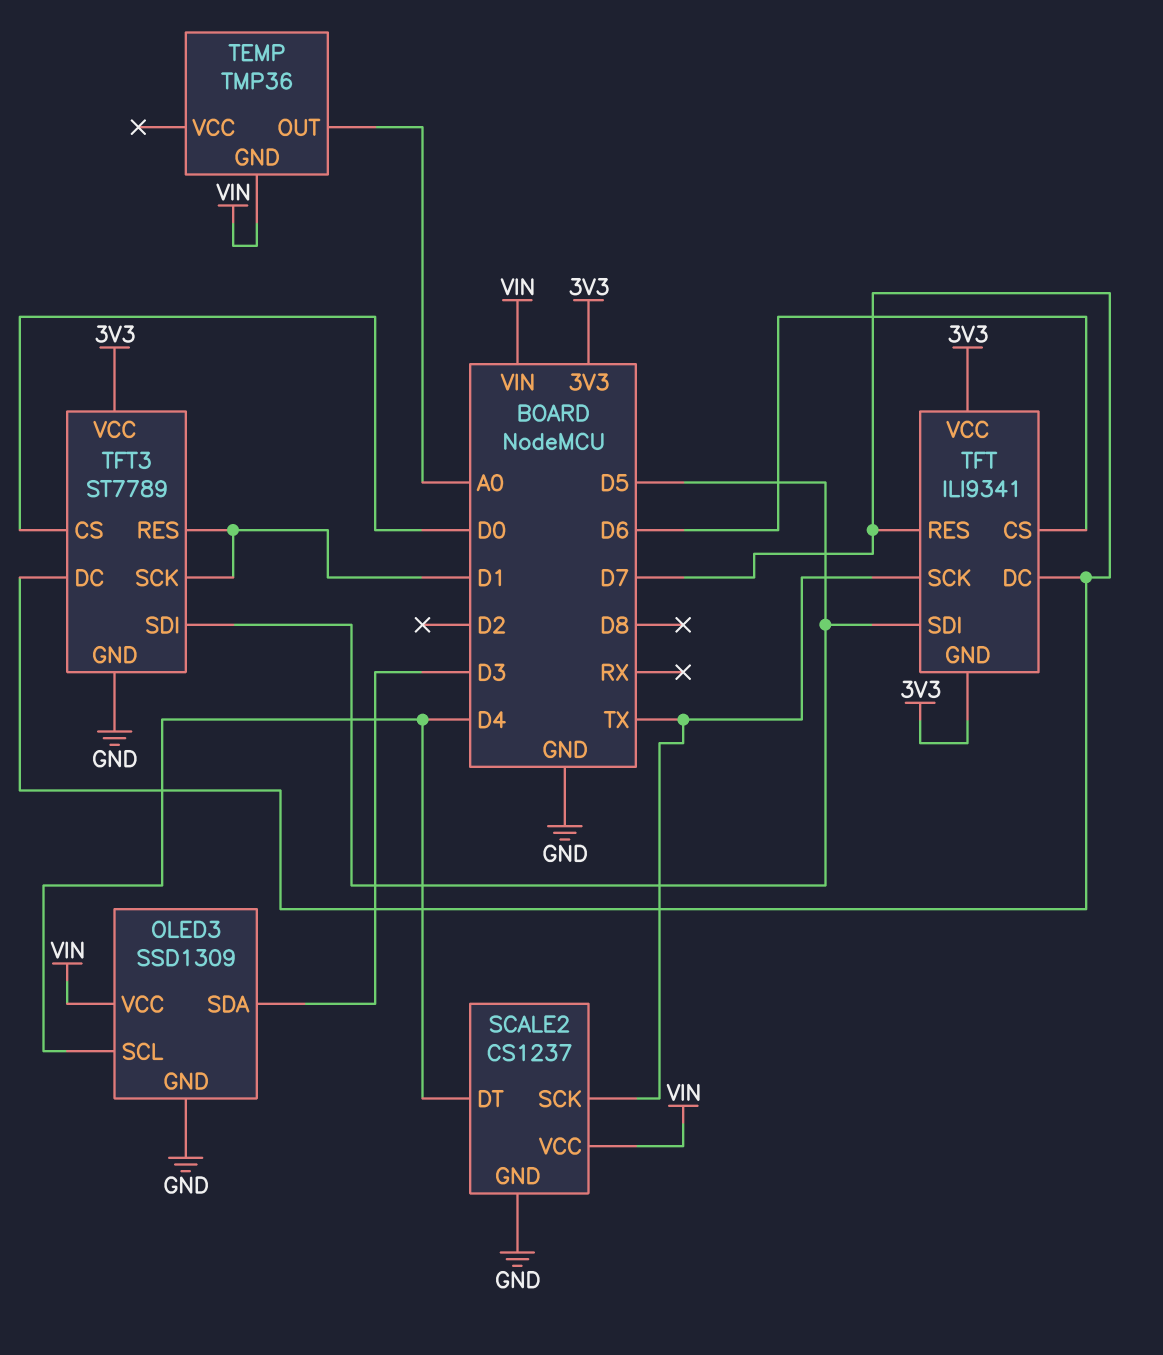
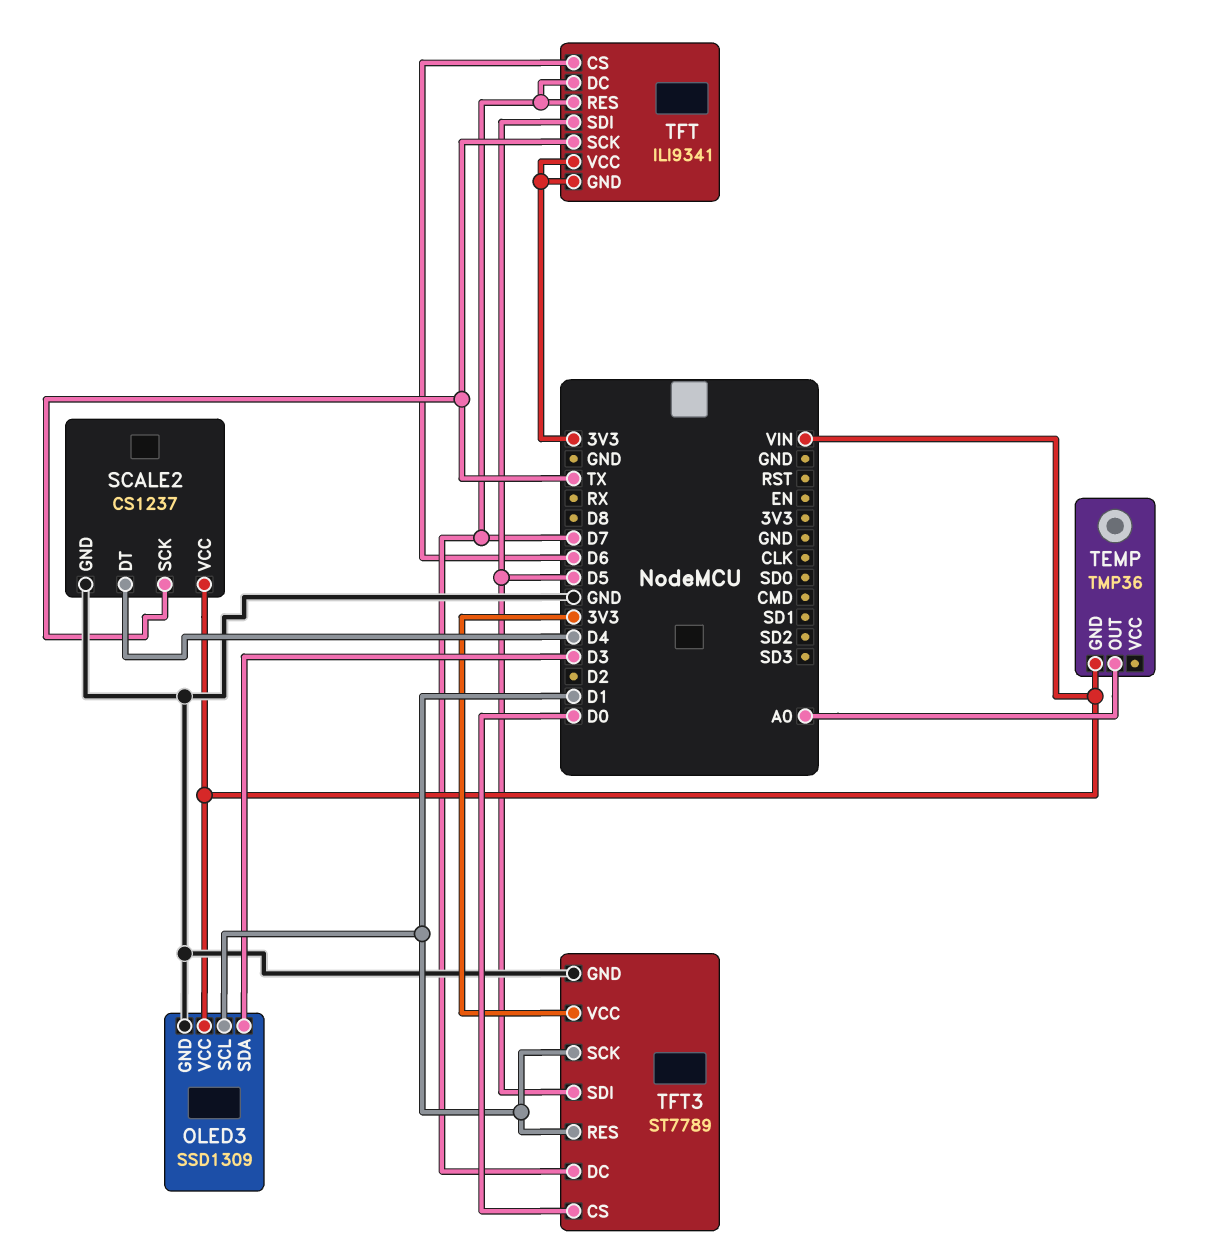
OLED3 pin SCL: D4 -> D1

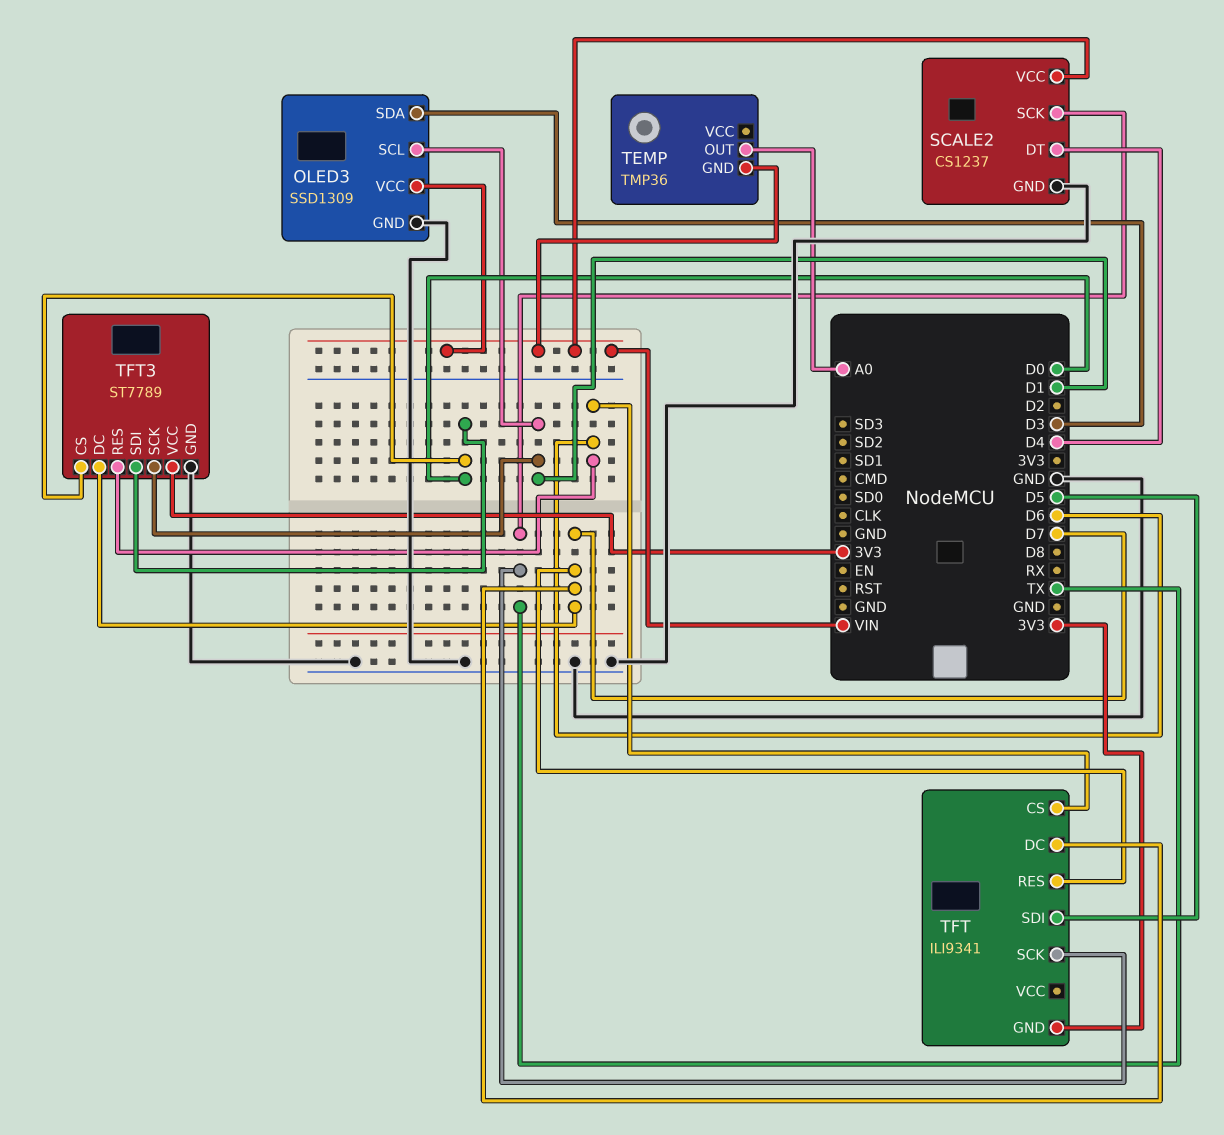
TFT pin VCC: 3V3 -> none
TFT3 pin RES: D1 -> D6
TFT3 pin SDI: D5 -> D0

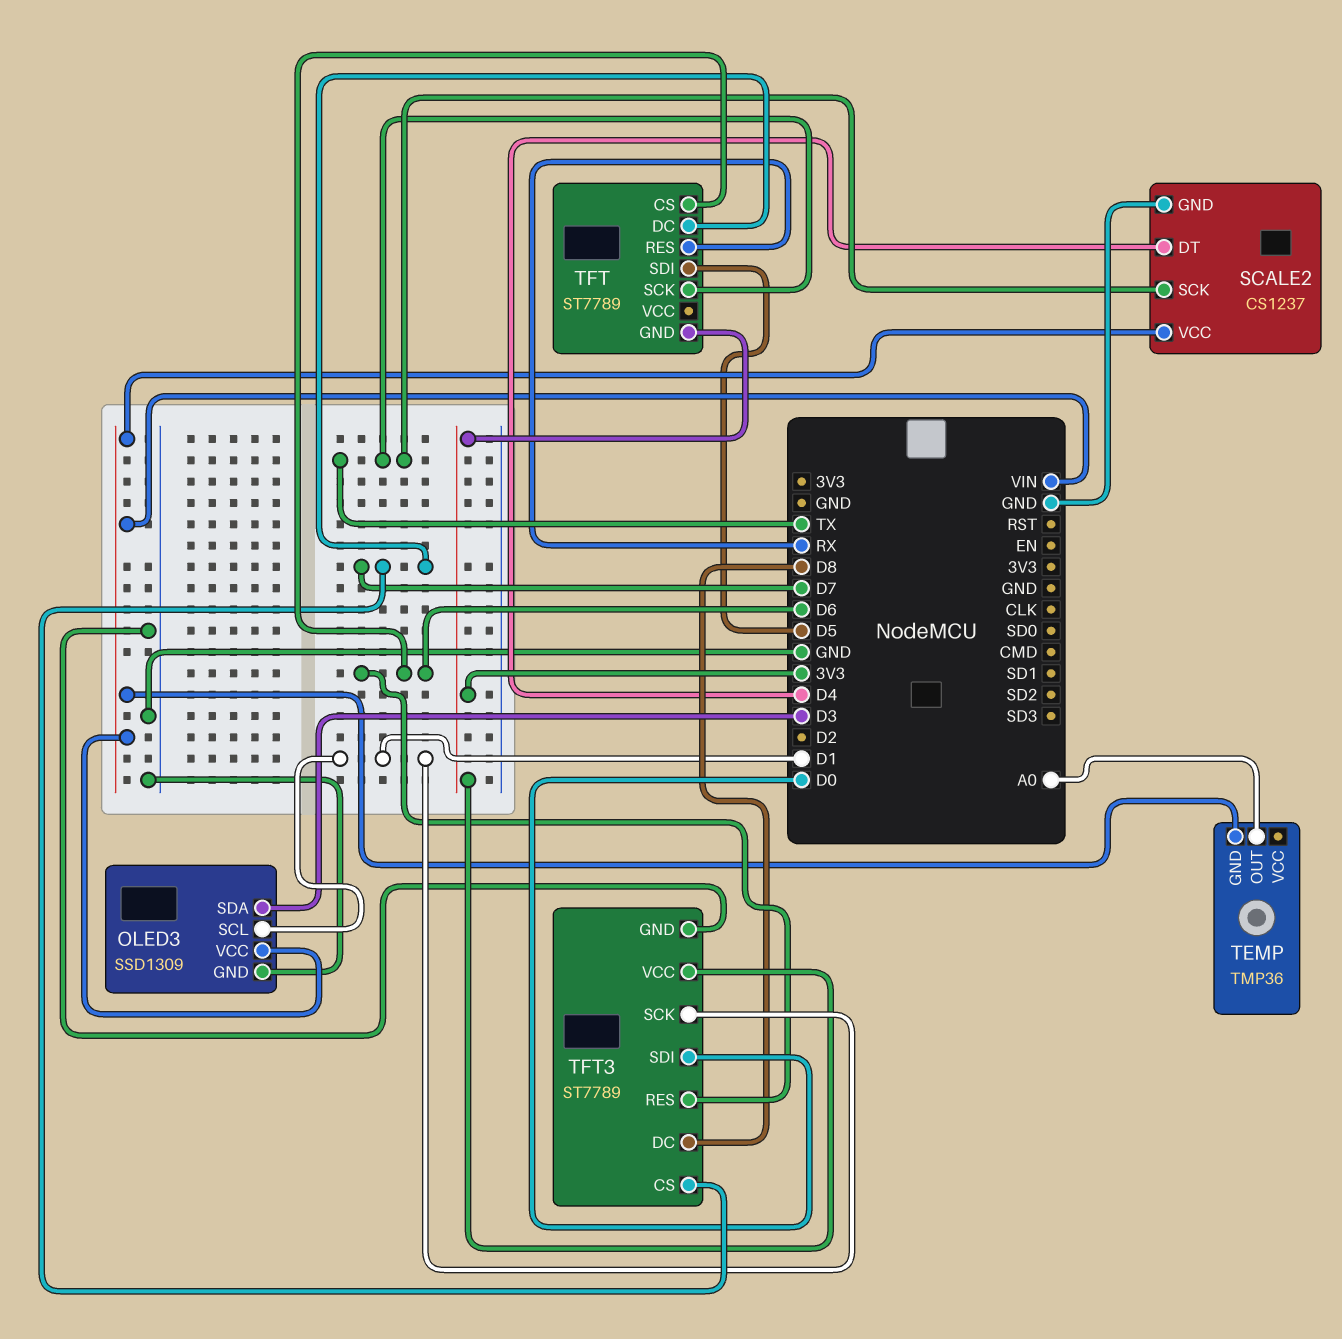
TFT: ILI9341 -> ST7789
TFT pin RES: D7 -> RX
TFT3 pin CS: D0 -> D7
TFT3 pin DC: D7 -> D8

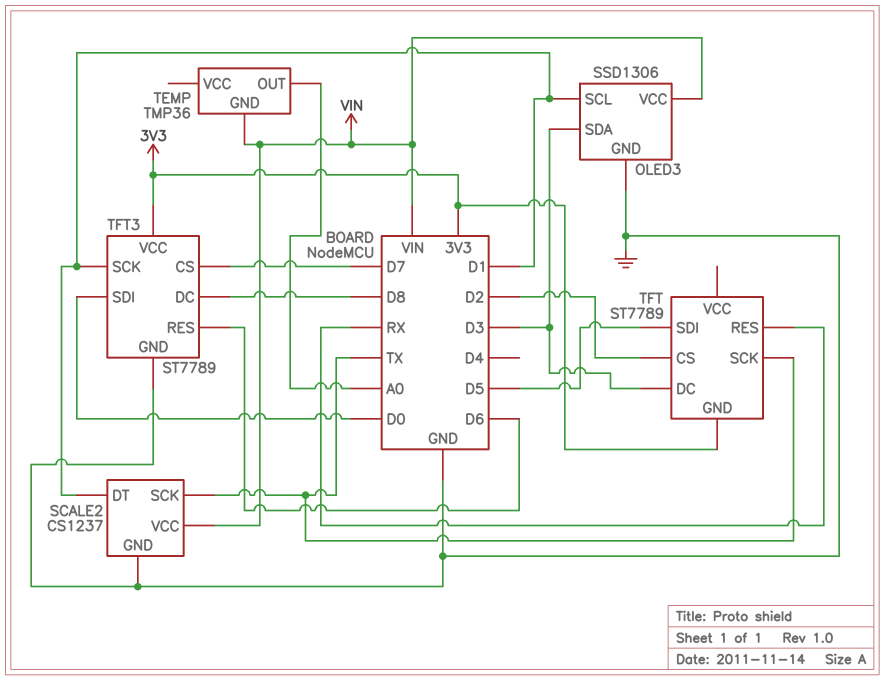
OLED3: SSD1309 -> SSD1306
SCALE2 pin DT: D4 -> D1
TFT pin CS: D6 -> D2
TFT pin DC: D7 -> D3

